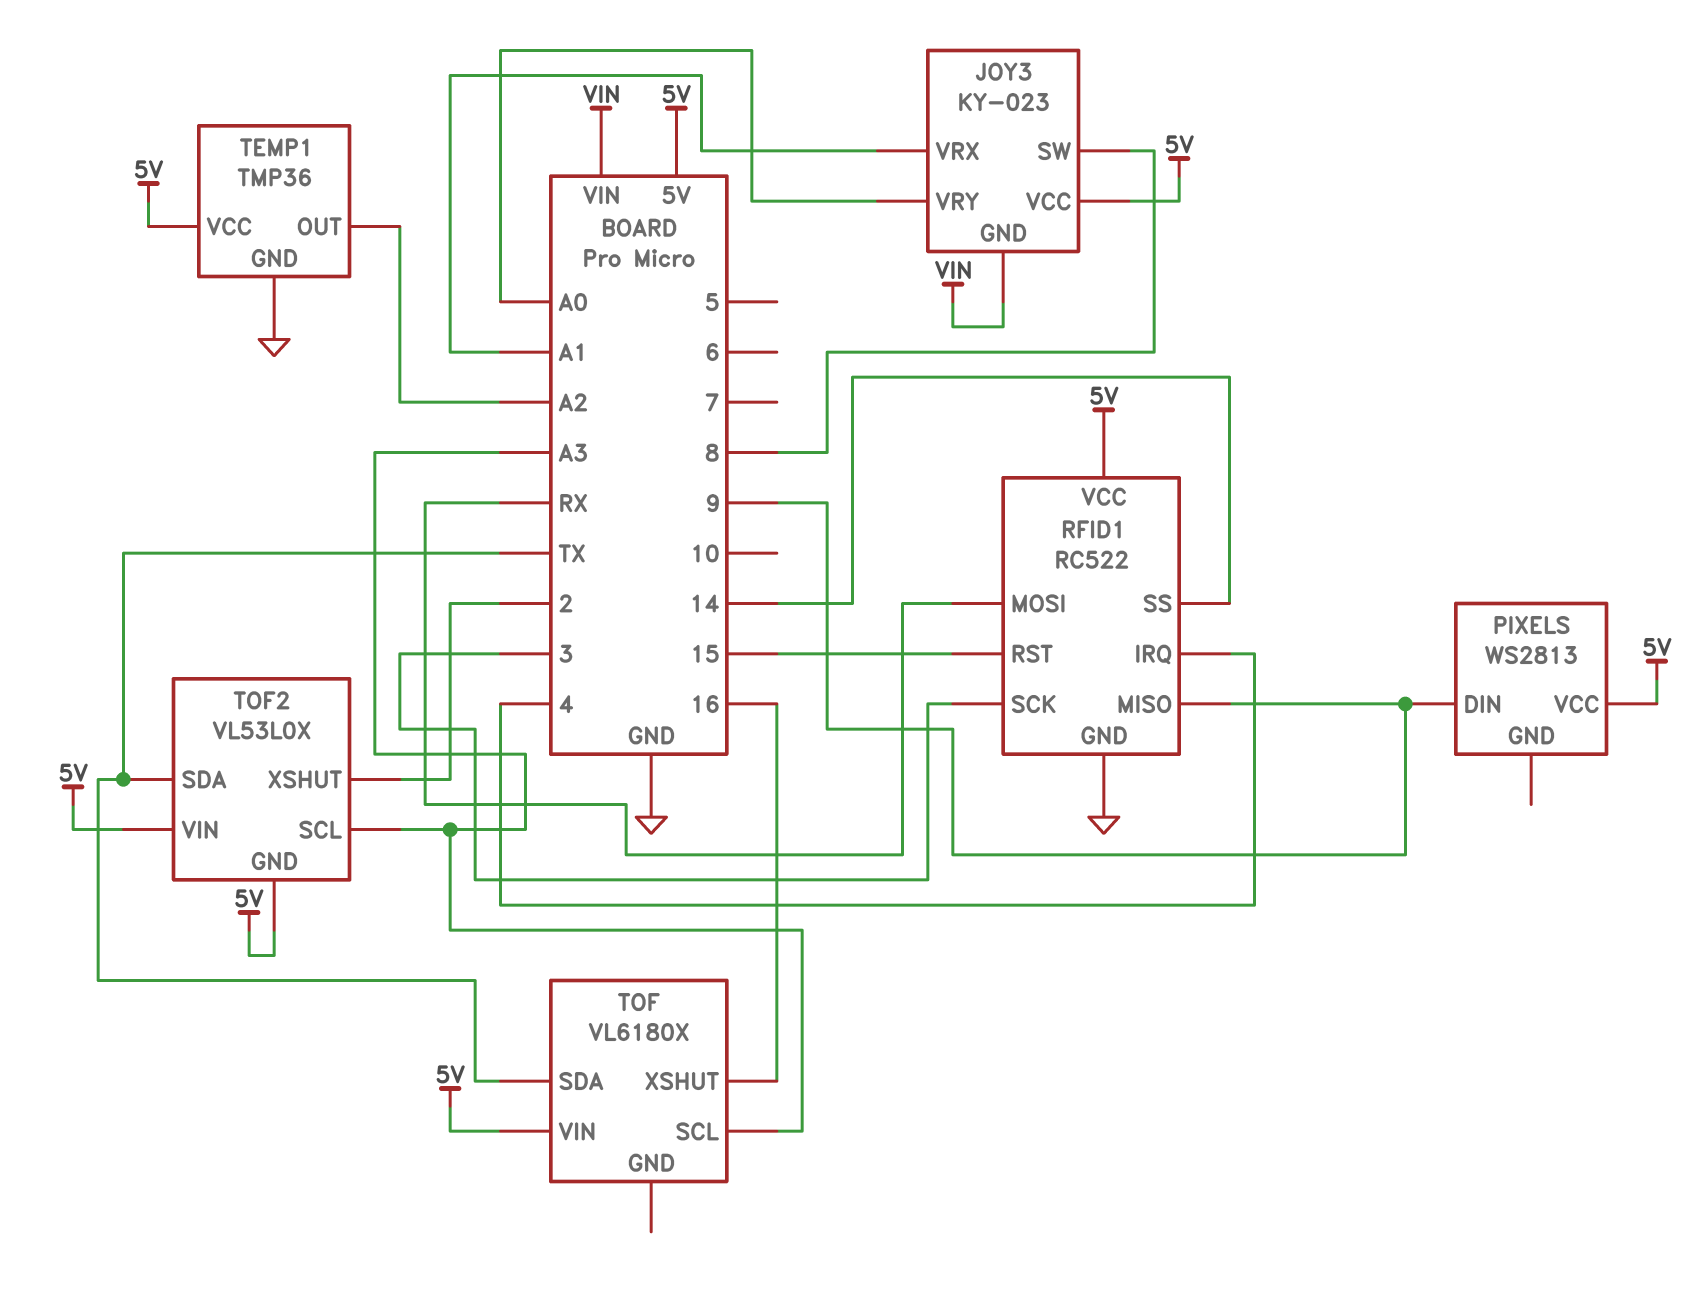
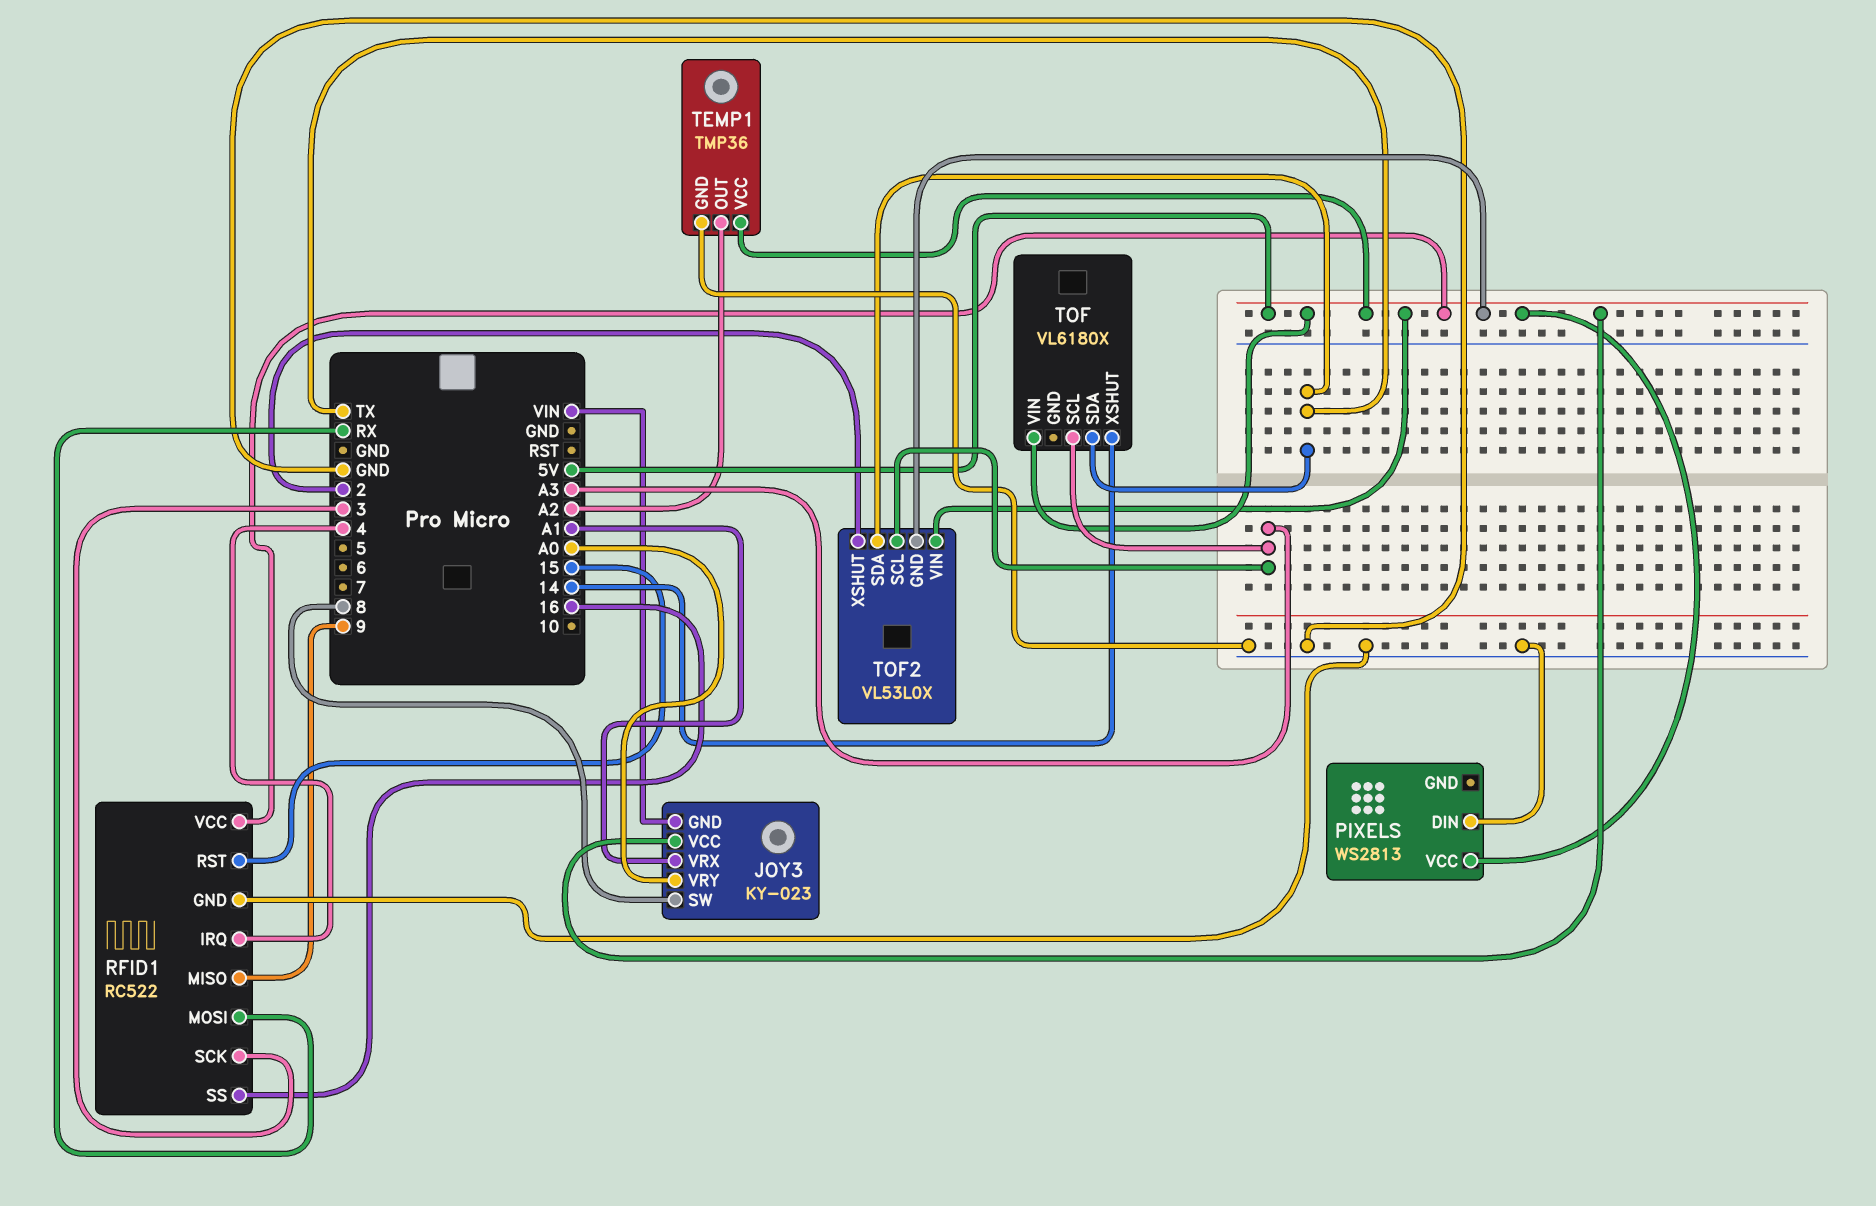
PIXELS pin DIN: 9 -> GND
RFID1 pin SS: 14 -> 16
TOF pin XSHUT: 16 -> 14

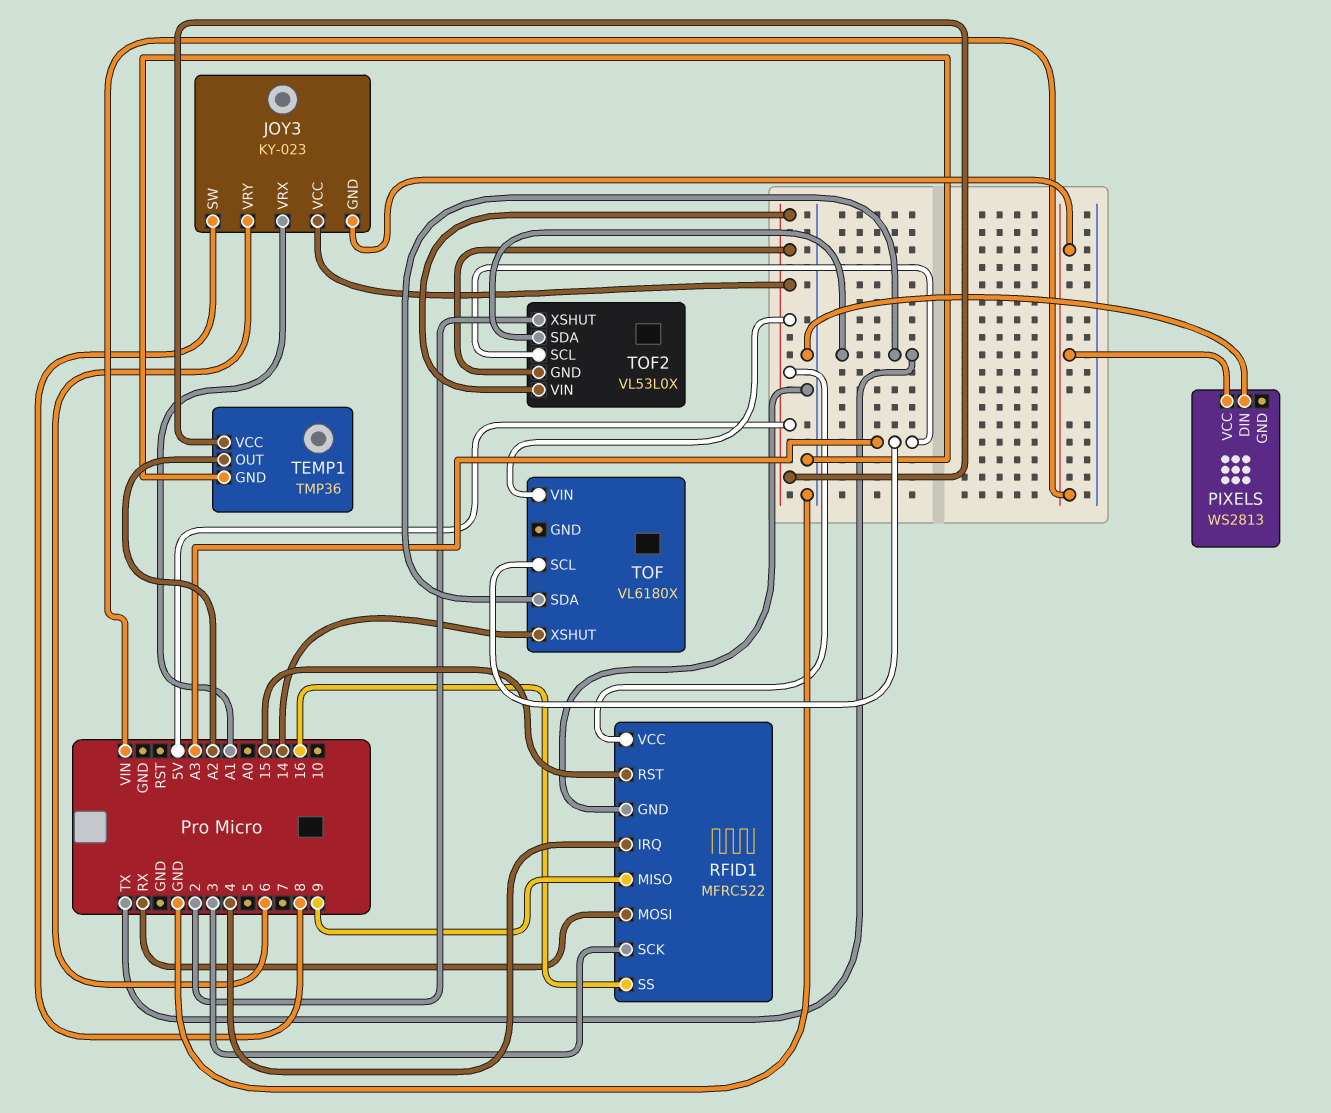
JOY3 pin VRY: A0 -> 6
PIXELS pin VCC: 5V -> VIN
RFID1: RC522 -> MFRC522

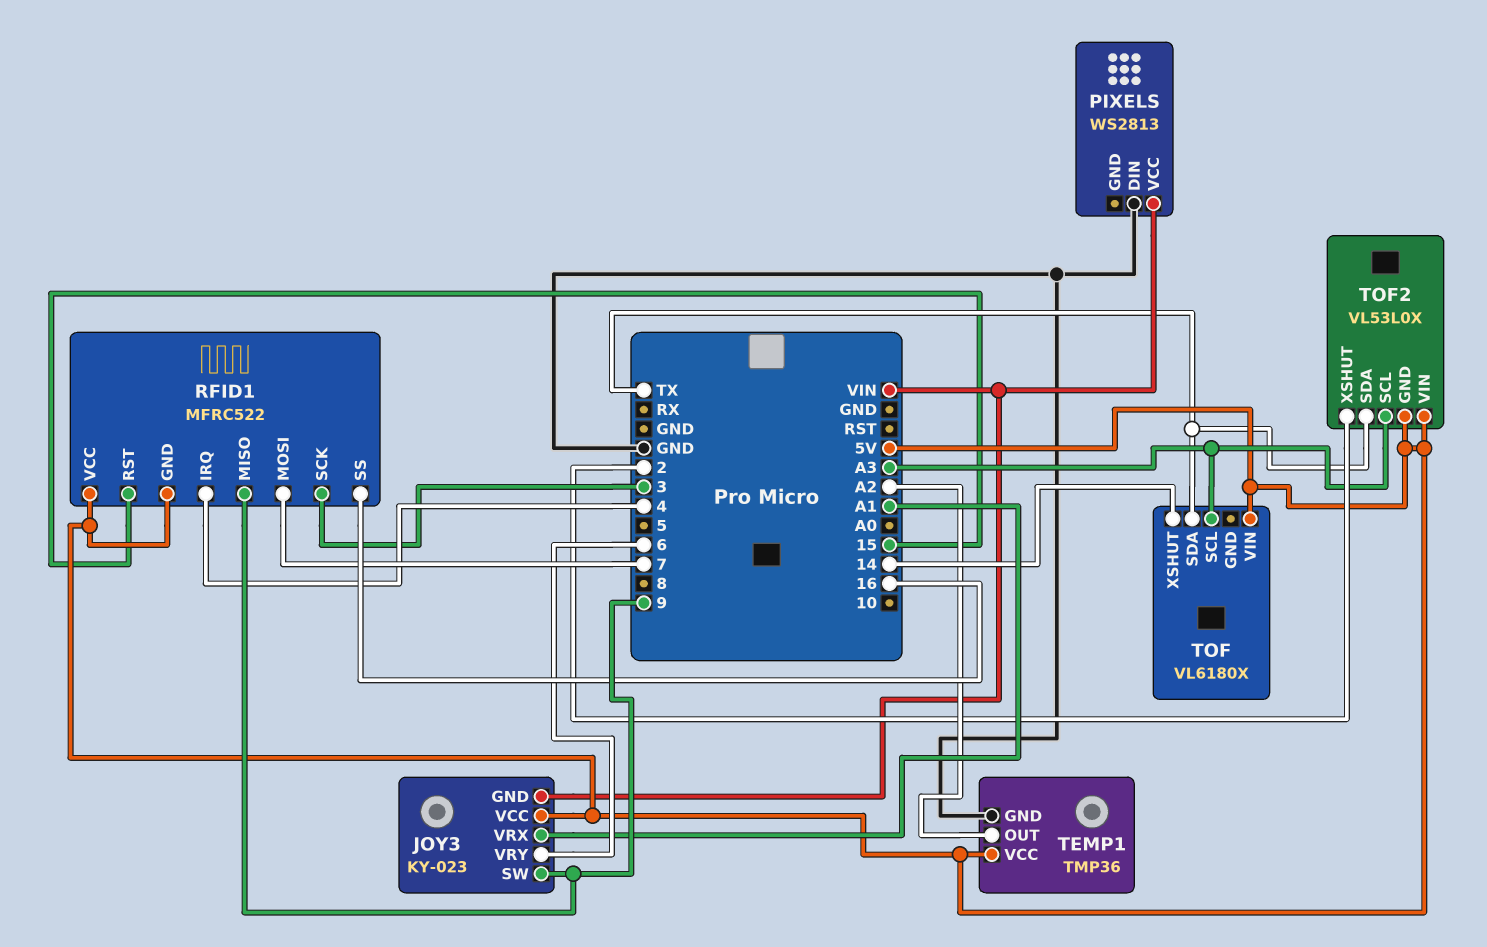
JOY3 pin SW: 8 -> 9
RFID1 pin GND: GND -> 5V
RFID1 pin MOSI: RX -> 7

